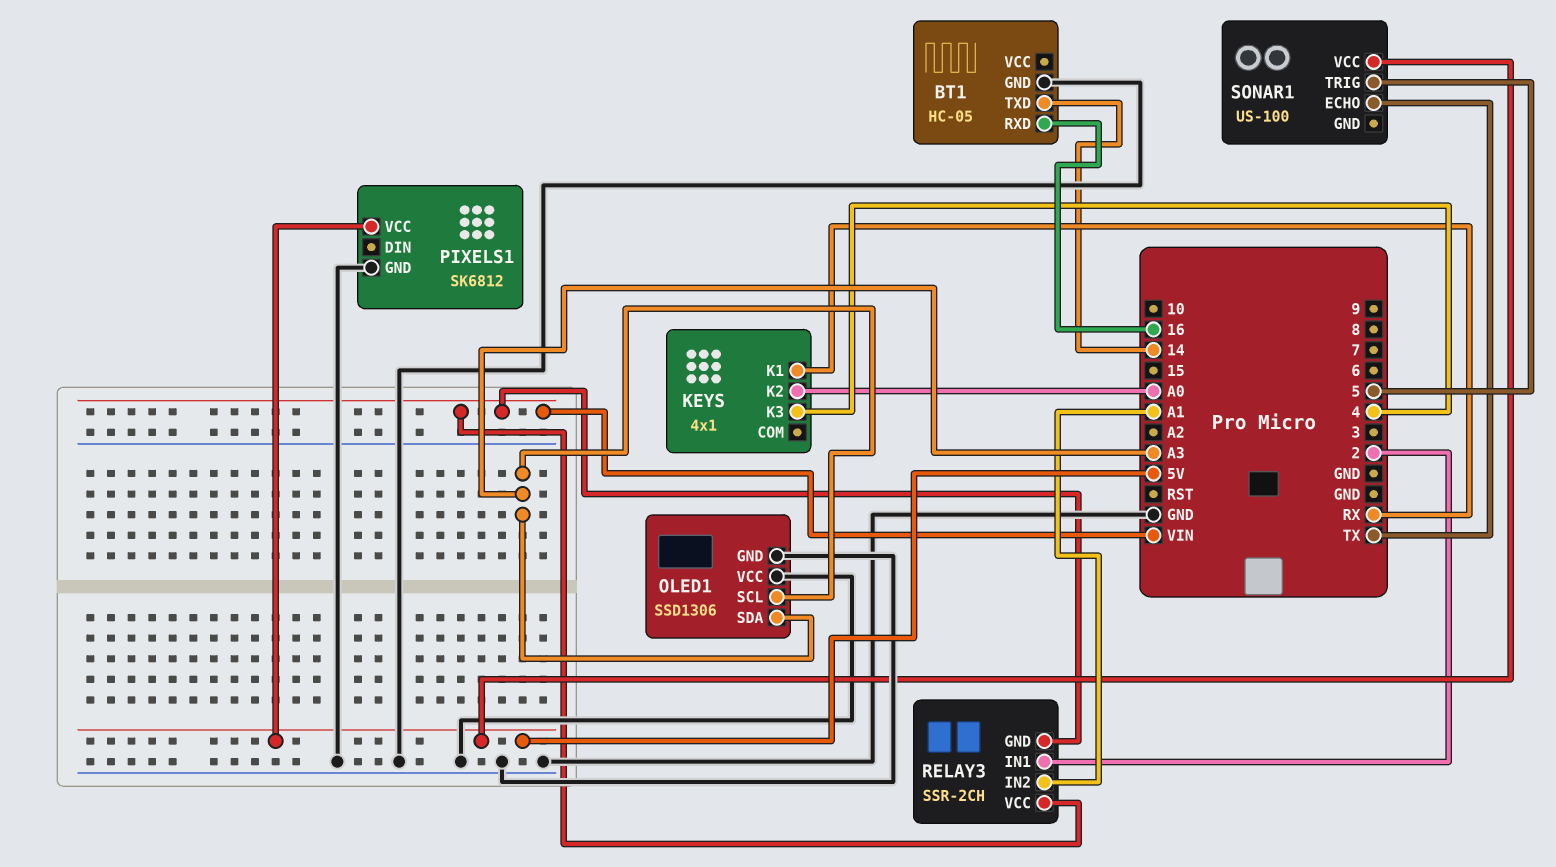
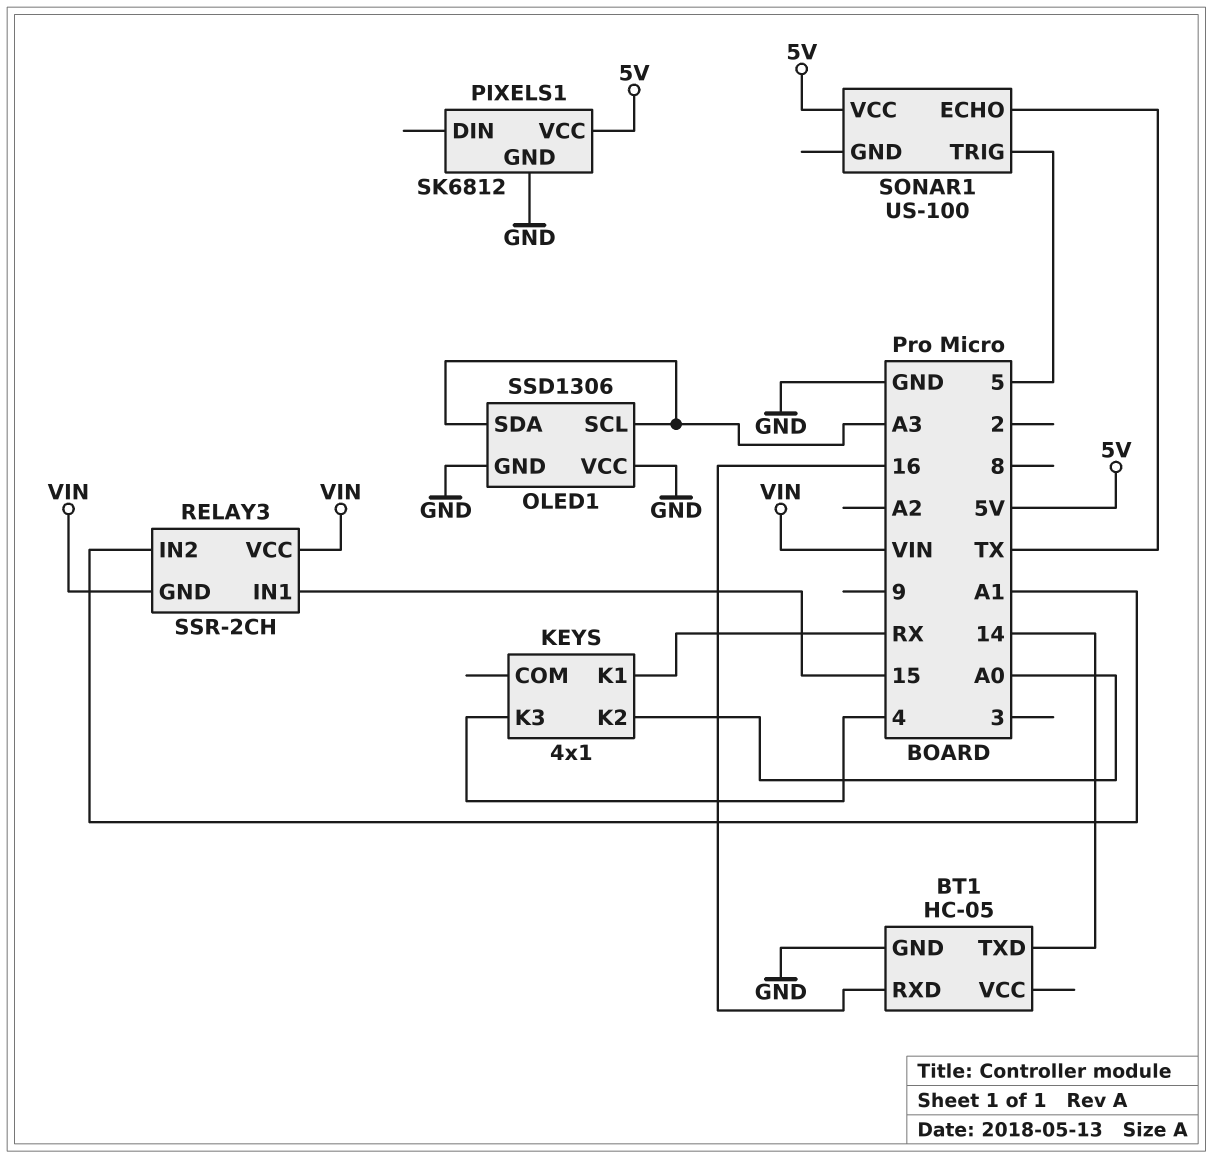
RELAY3 pin IN1: 2 -> 15

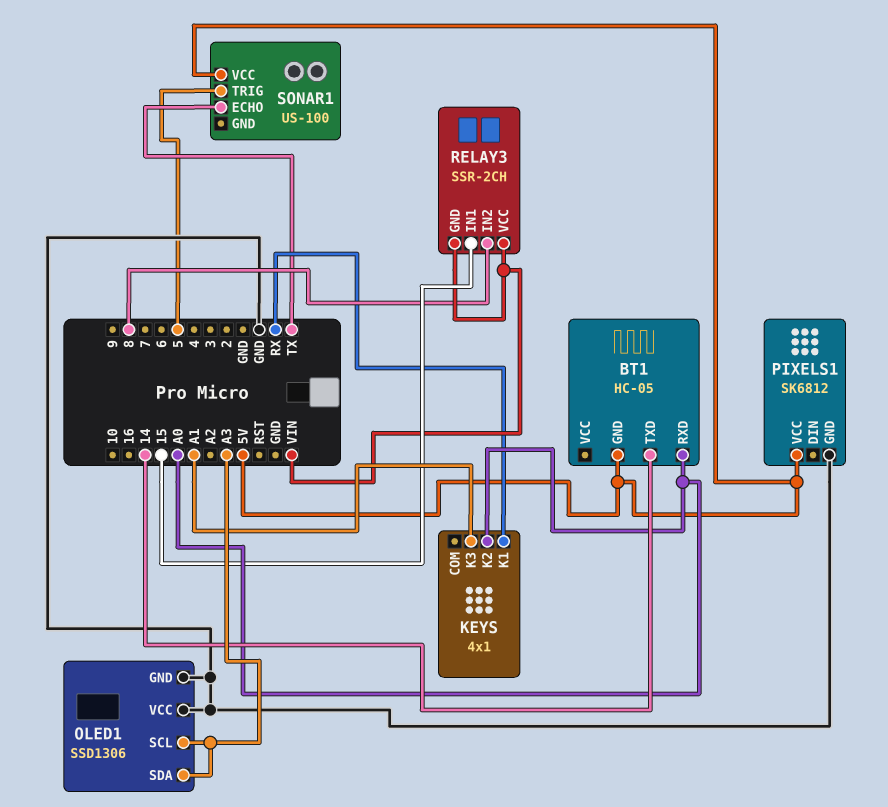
BT1 pin GND: GND -> 5V
BT1 pin RXD: 16 -> A0
KEYS pin K3: 4 -> A1
RELAY3 pin IN2: A1 -> 8

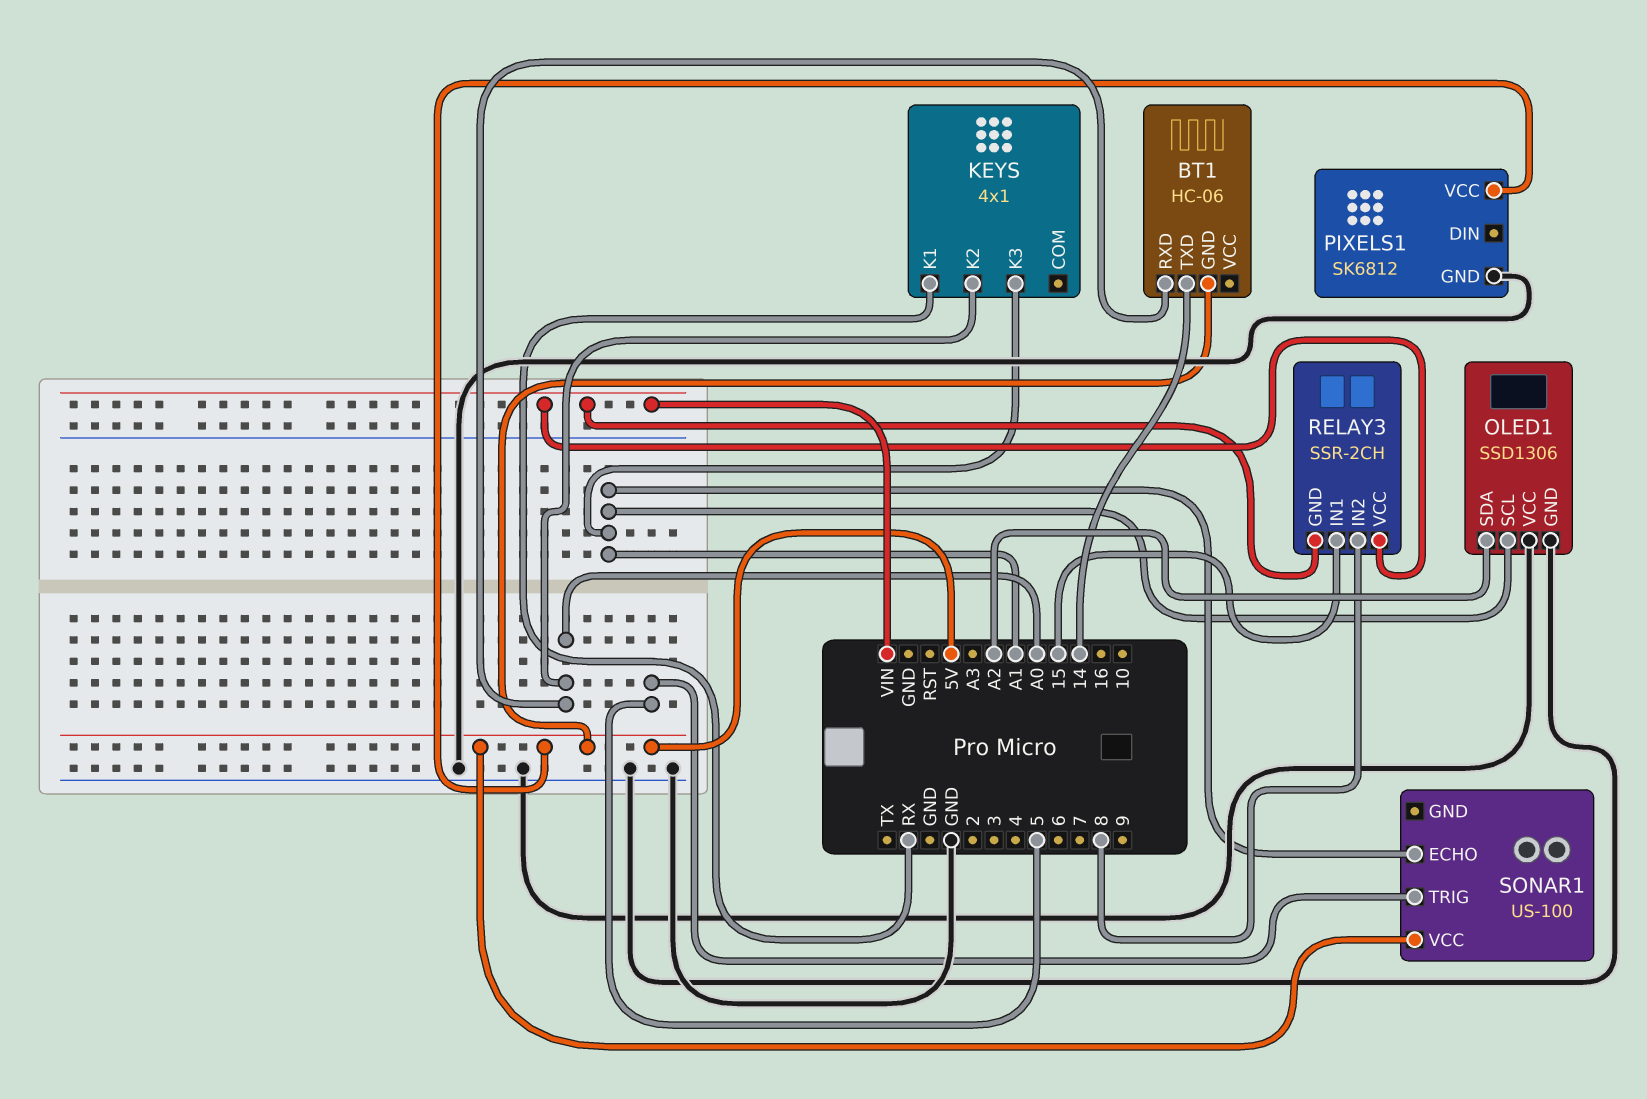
BT1: HC-05 -> HC-06
OLED1 pin SCL: A3 -> A1
OLED1 pin SDA: A3 -> A2
SONAR1 pin ECHO: TX -> A1

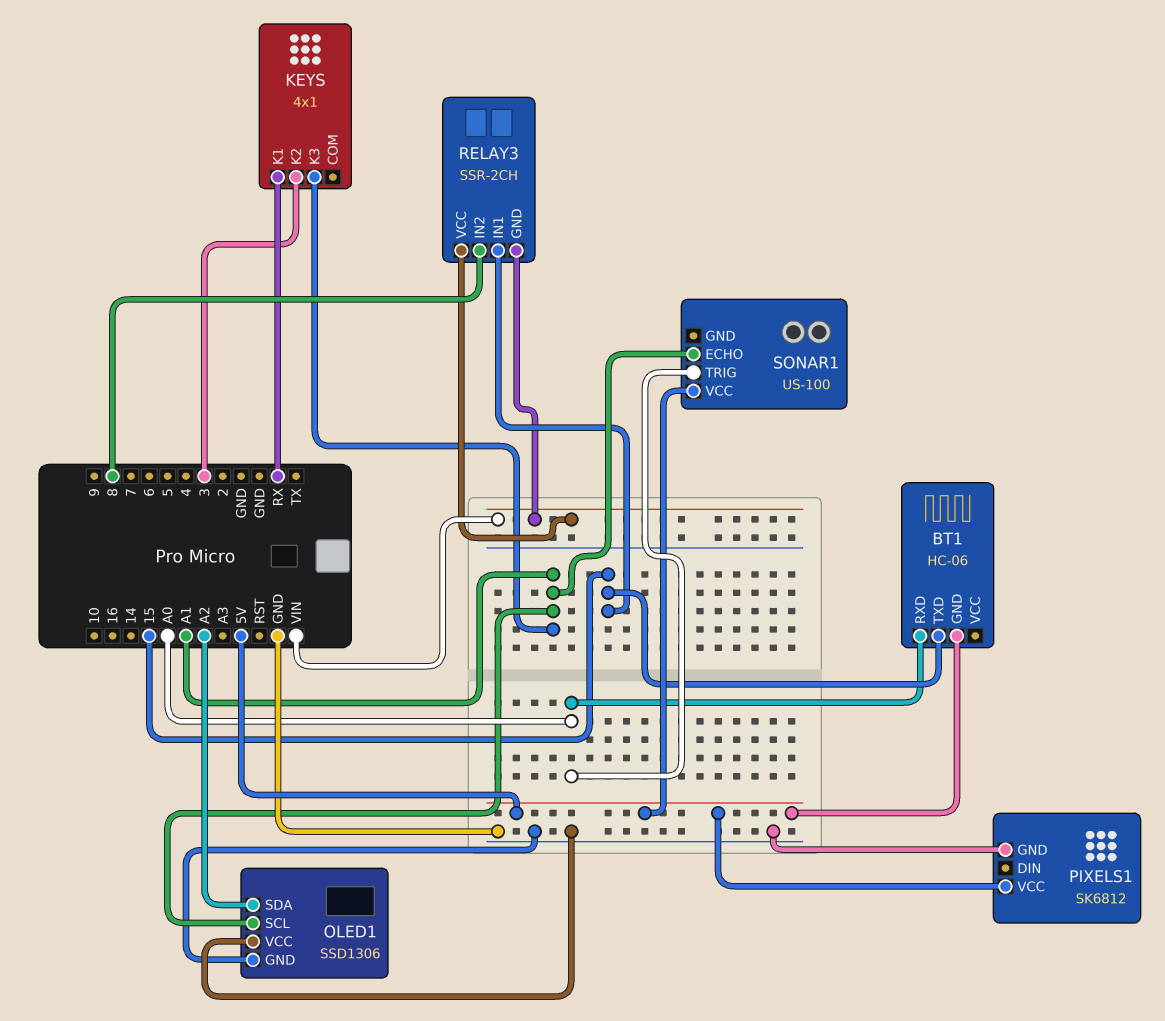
BT1 pin TXD: 14 -> 15
KEYS pin K2: A0 -> 3
SONAR1 pin TRIG: 5 -> A0

